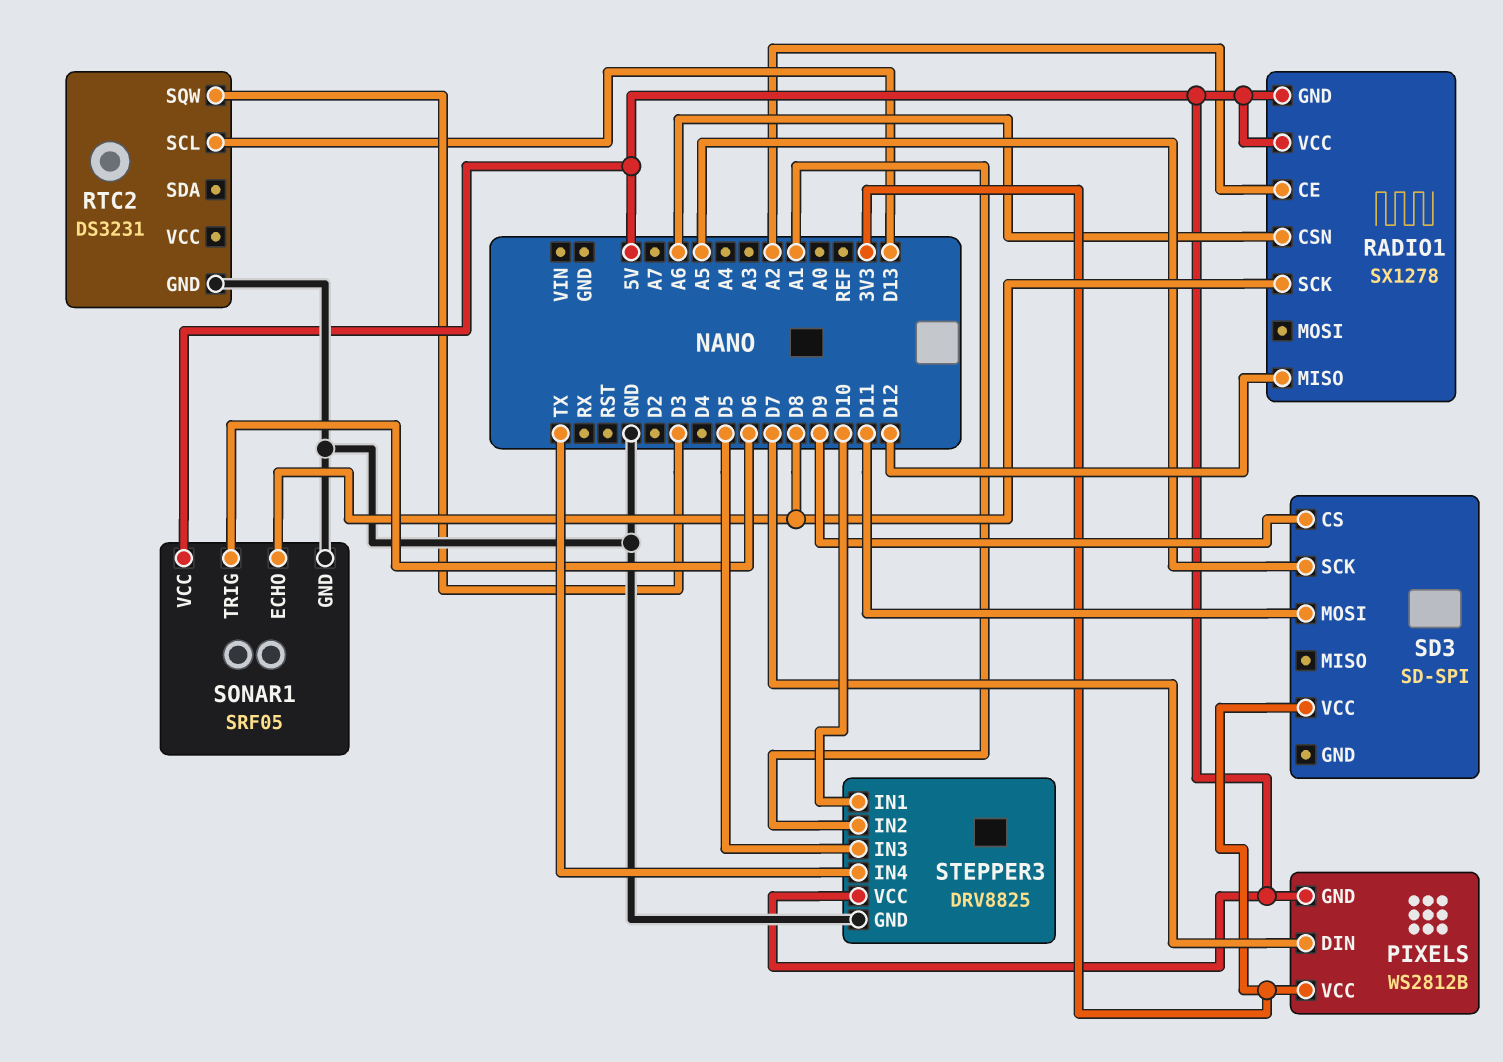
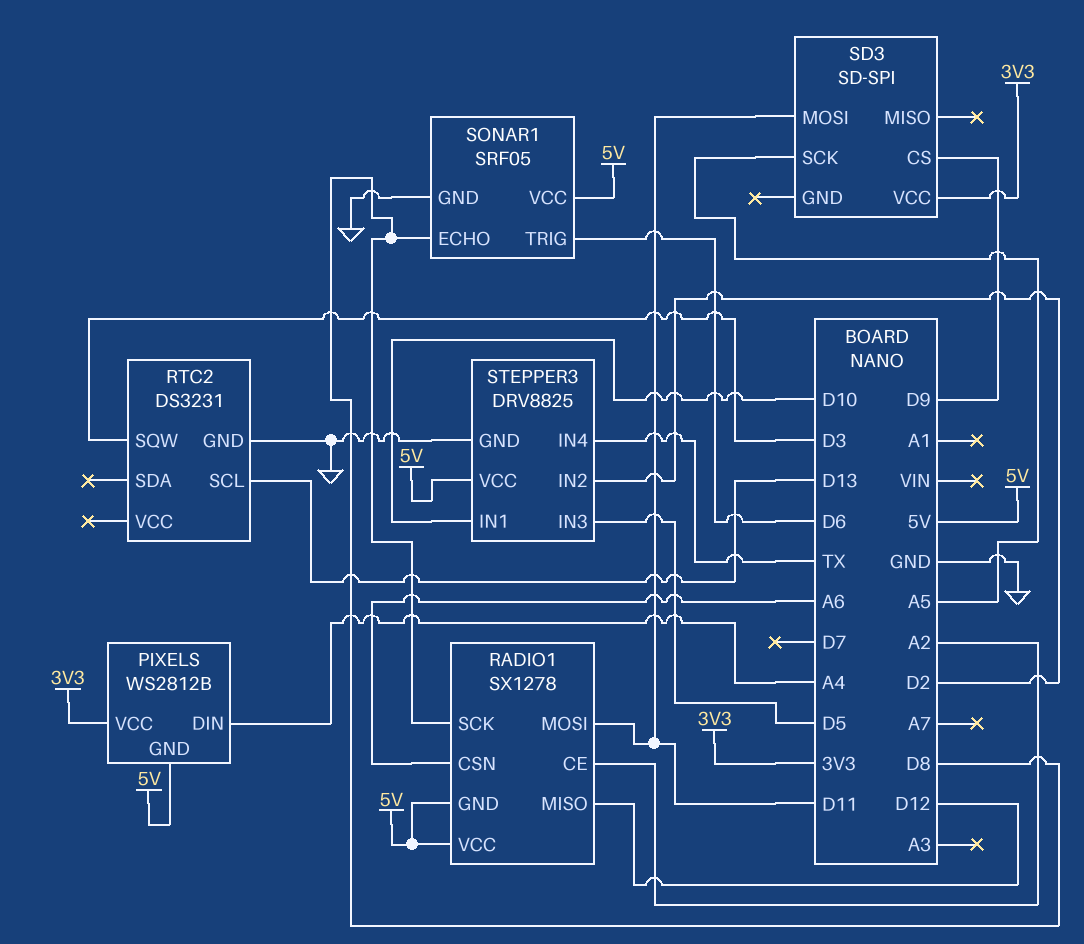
PIXELS pin DIN: D7 -> A4
RADIO1 pin MOSI: none -> D11
STEPPER3 pin IN2: A1 -> D2

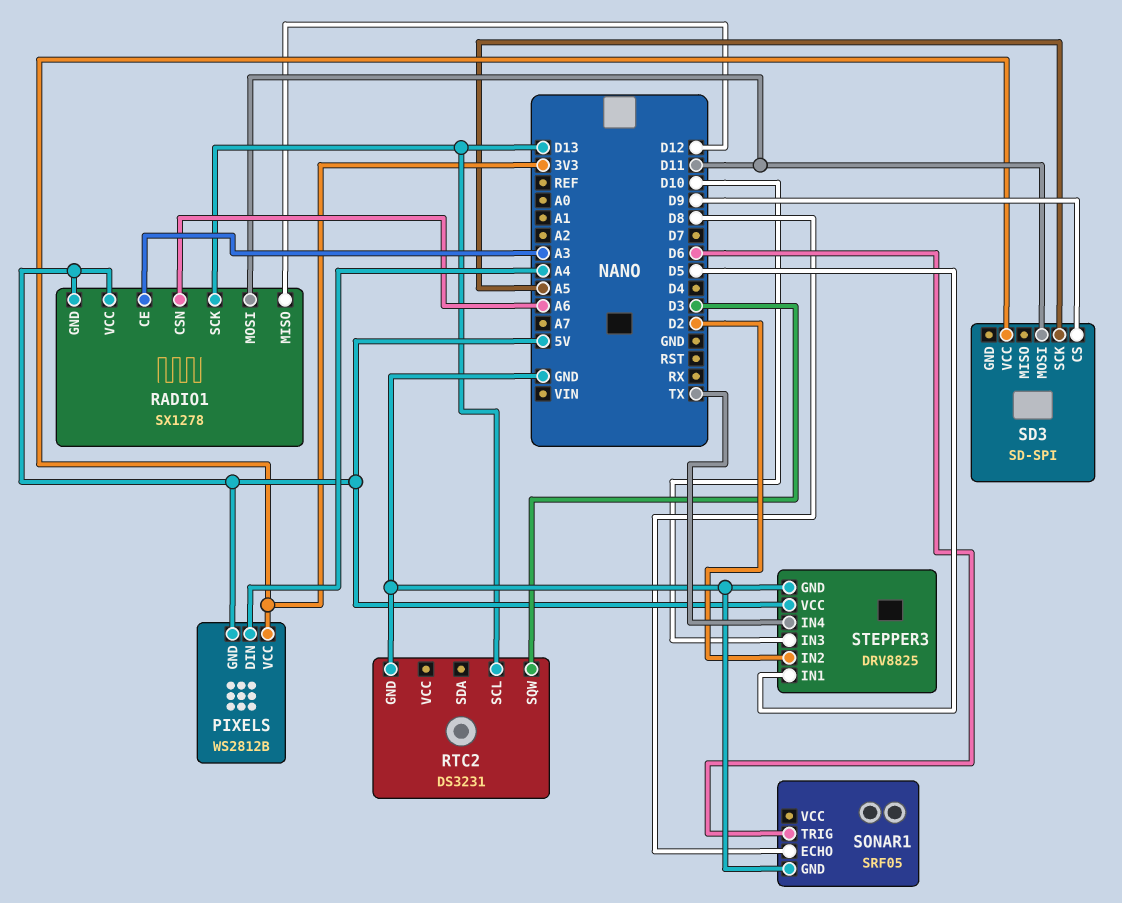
RADIO1 pin CE: A2 -> A3
RADIO1 pin SCK: D8 -> D13
SONAR1 pin VCC: 5V -> none
STEPPER3 pin IN1: D10 -> D5
STEPPER3 pin IN3: D5 -> D10

